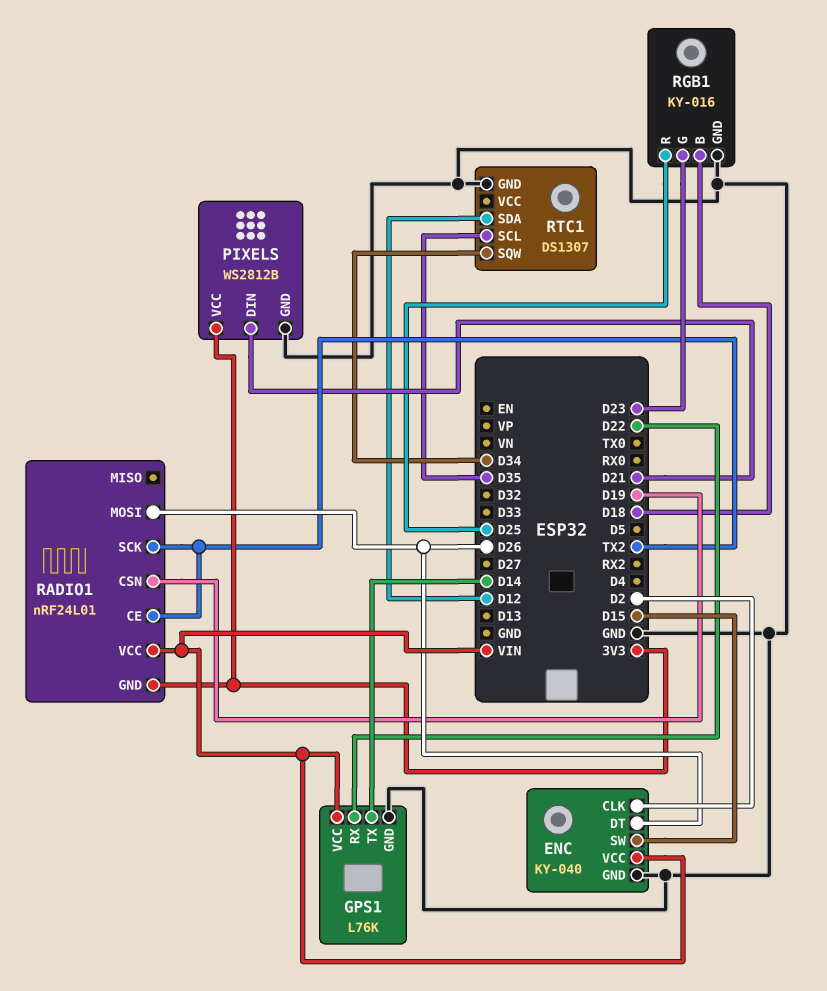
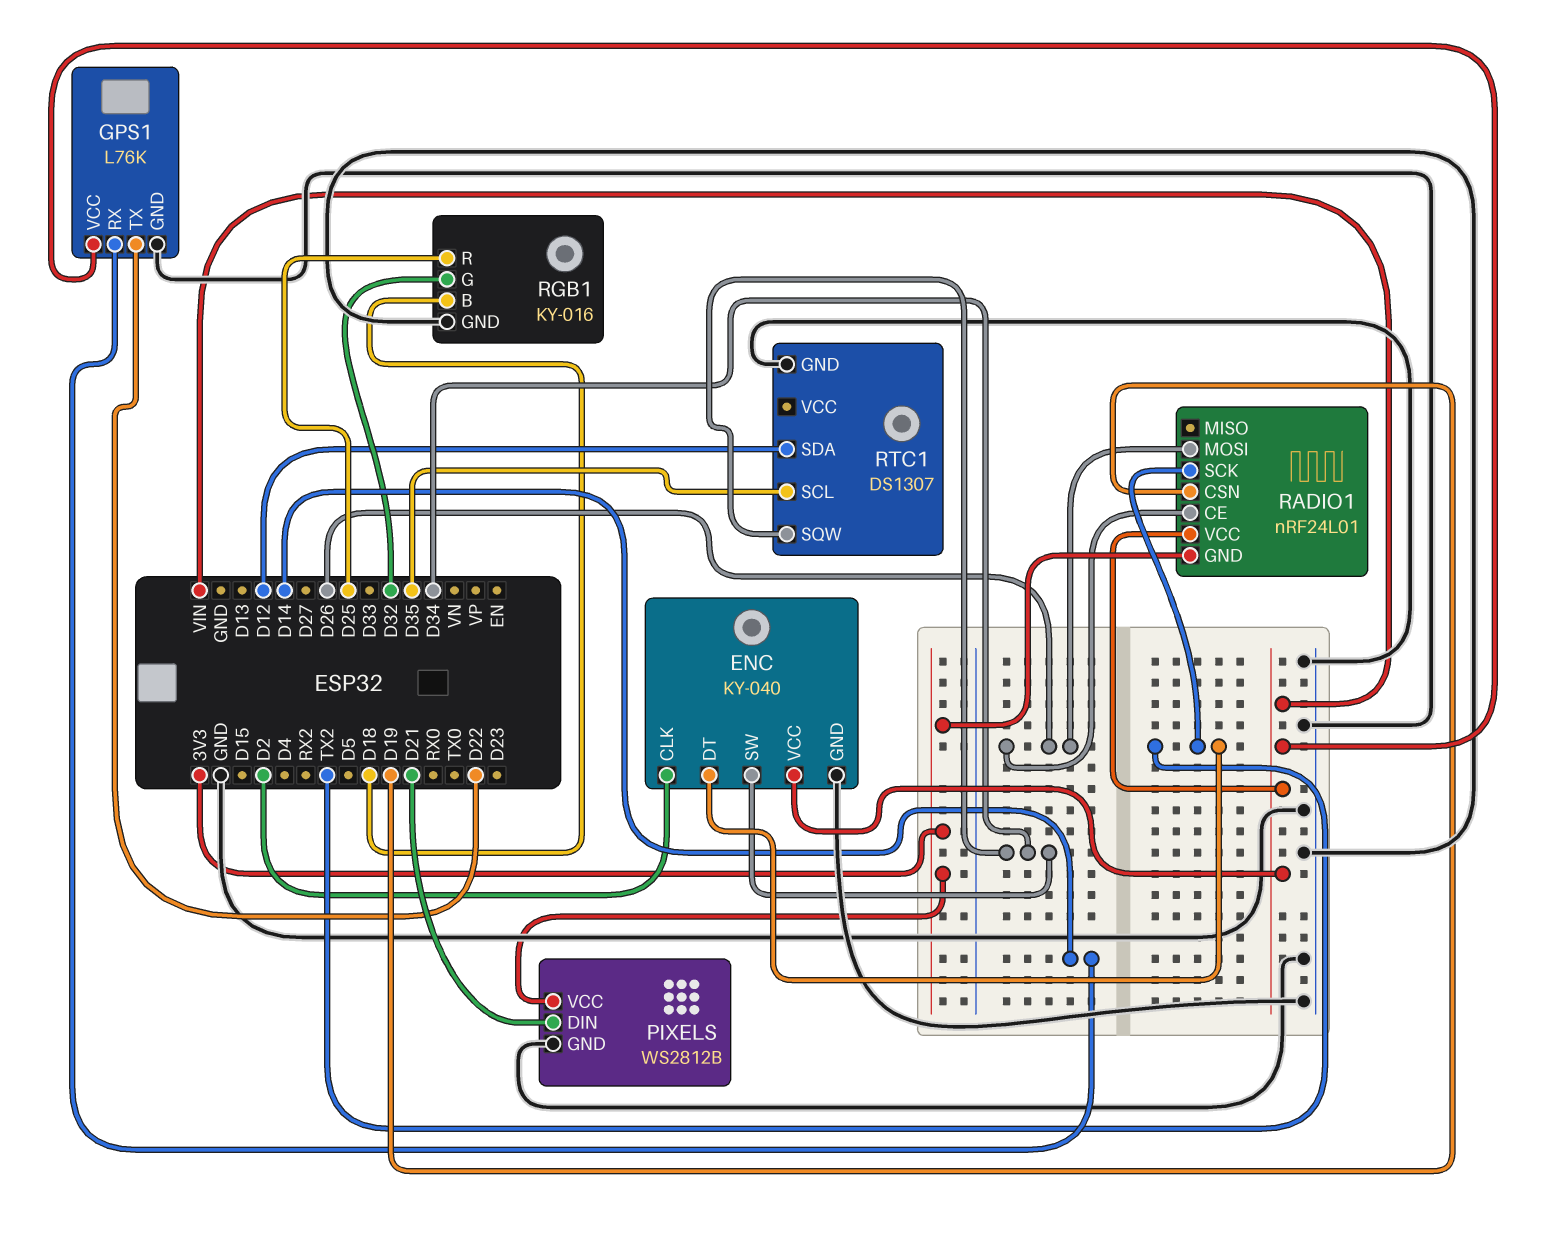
ENC pin DT: D26 -> TX2
ENC pin SW: D15 -> D34
GPS1 pin RX: D22 -> D14
GPS1 pin TX: D14 -> D22
RADIO1 pin CE: TX2 -> D26
RGB1 pin G: D23 -> D32

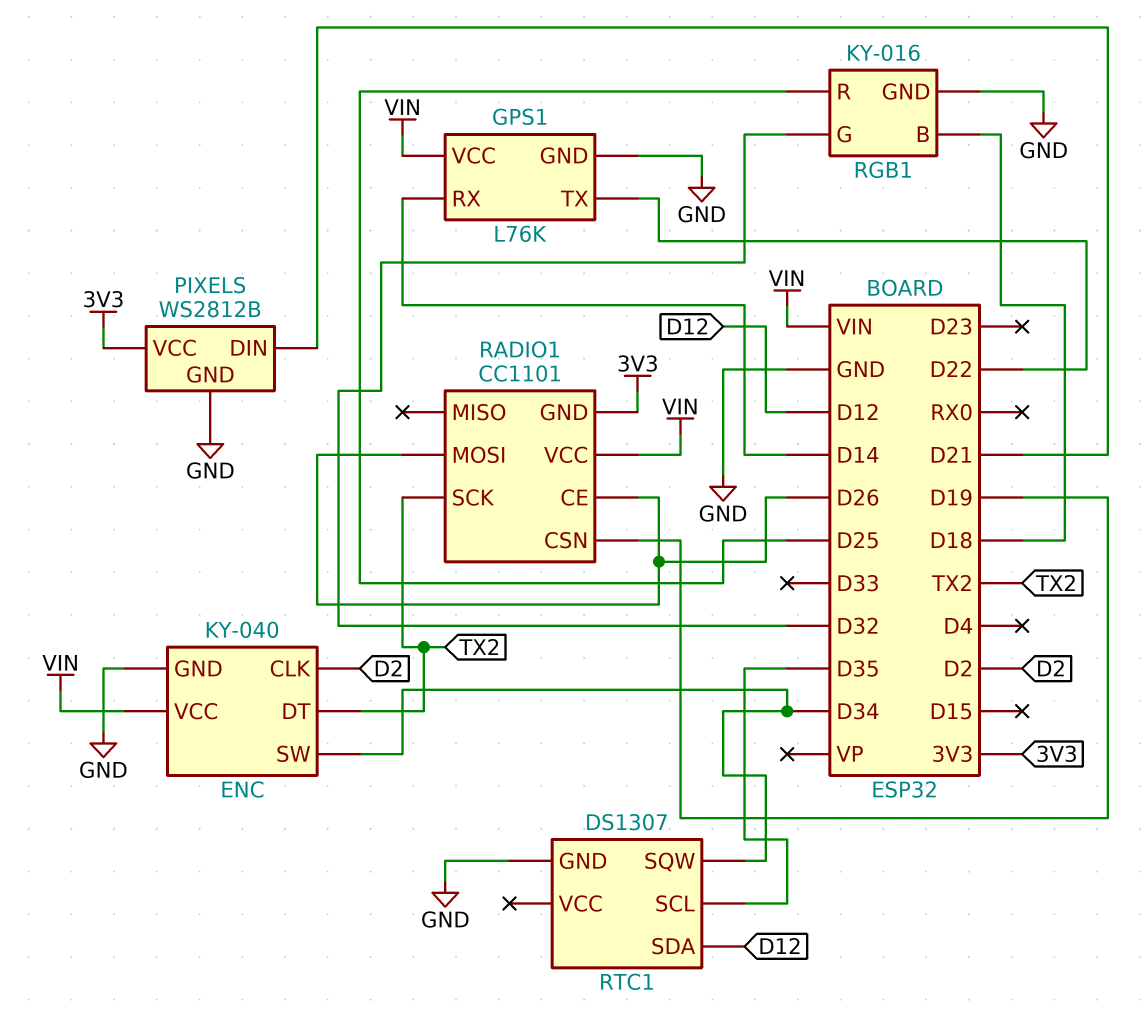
RADIO1: nRF24L01 -> CC1101

